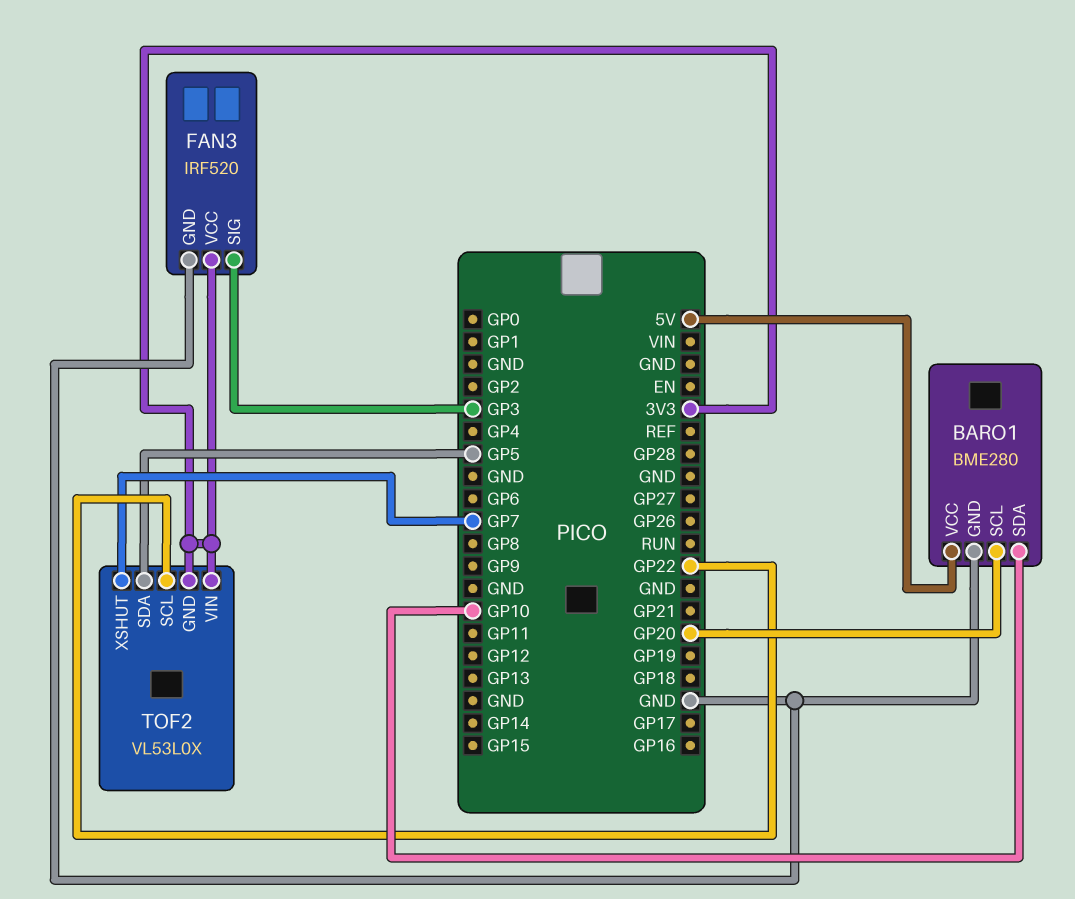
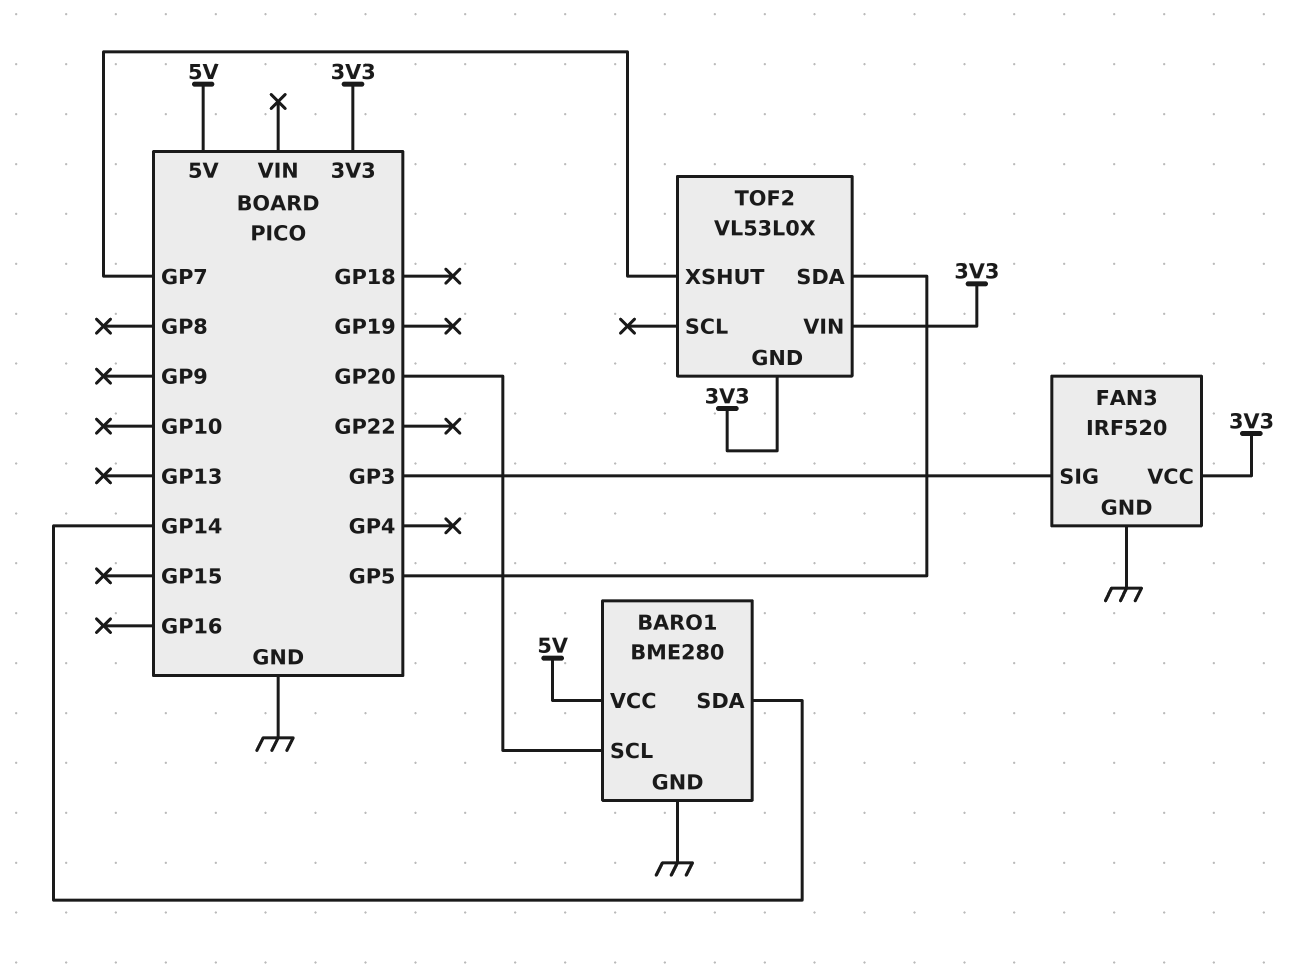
BARO1 pin SDA: GP10 -> GP14
TOF2 pin SCL: GP22 -> none

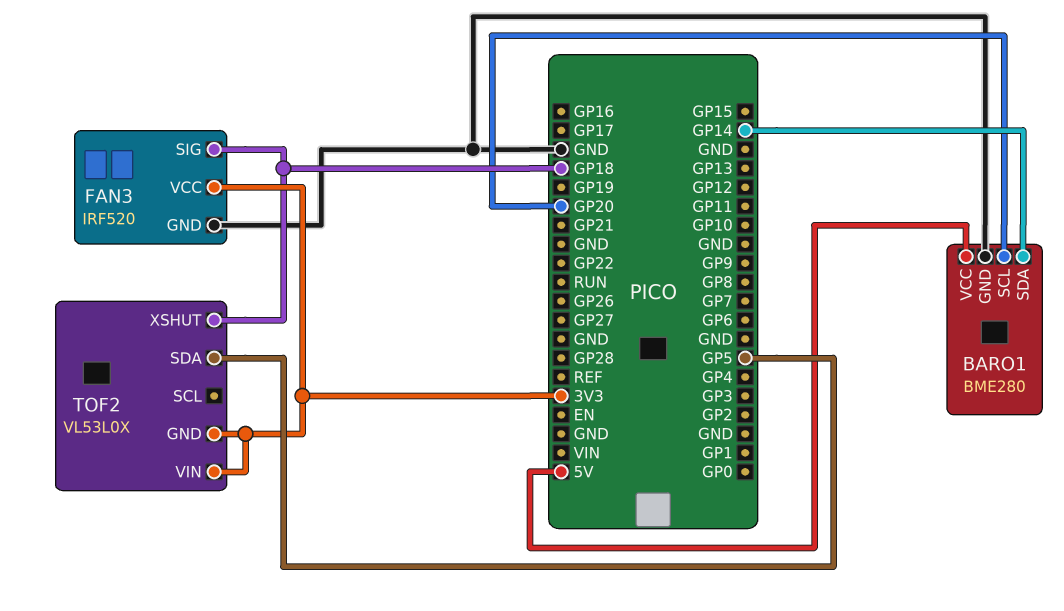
FAN3 pin SIG: GP3 -> GP18
TOF2 pin XSHUT: GP7 -> GP18

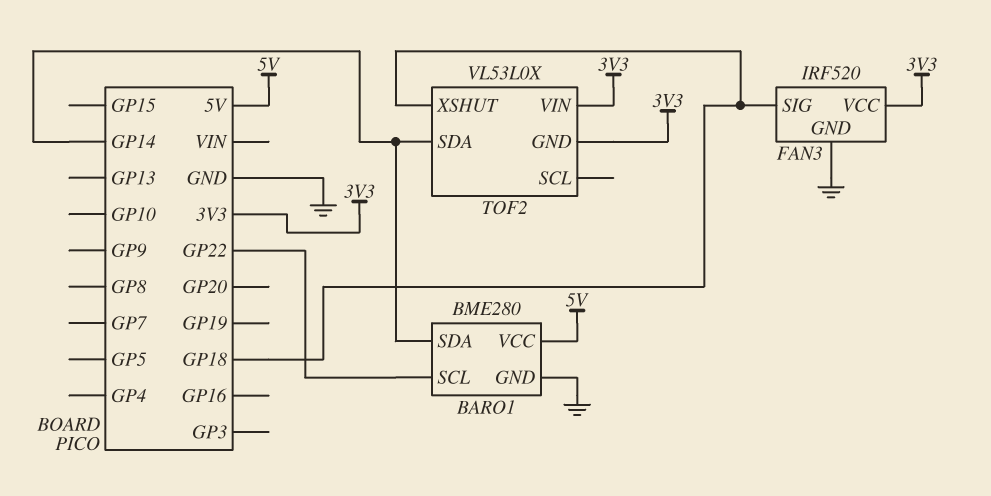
BARO1 pin SCL: GP20 -> GP22
TOF2 pin SDA: GP5 -> GP14

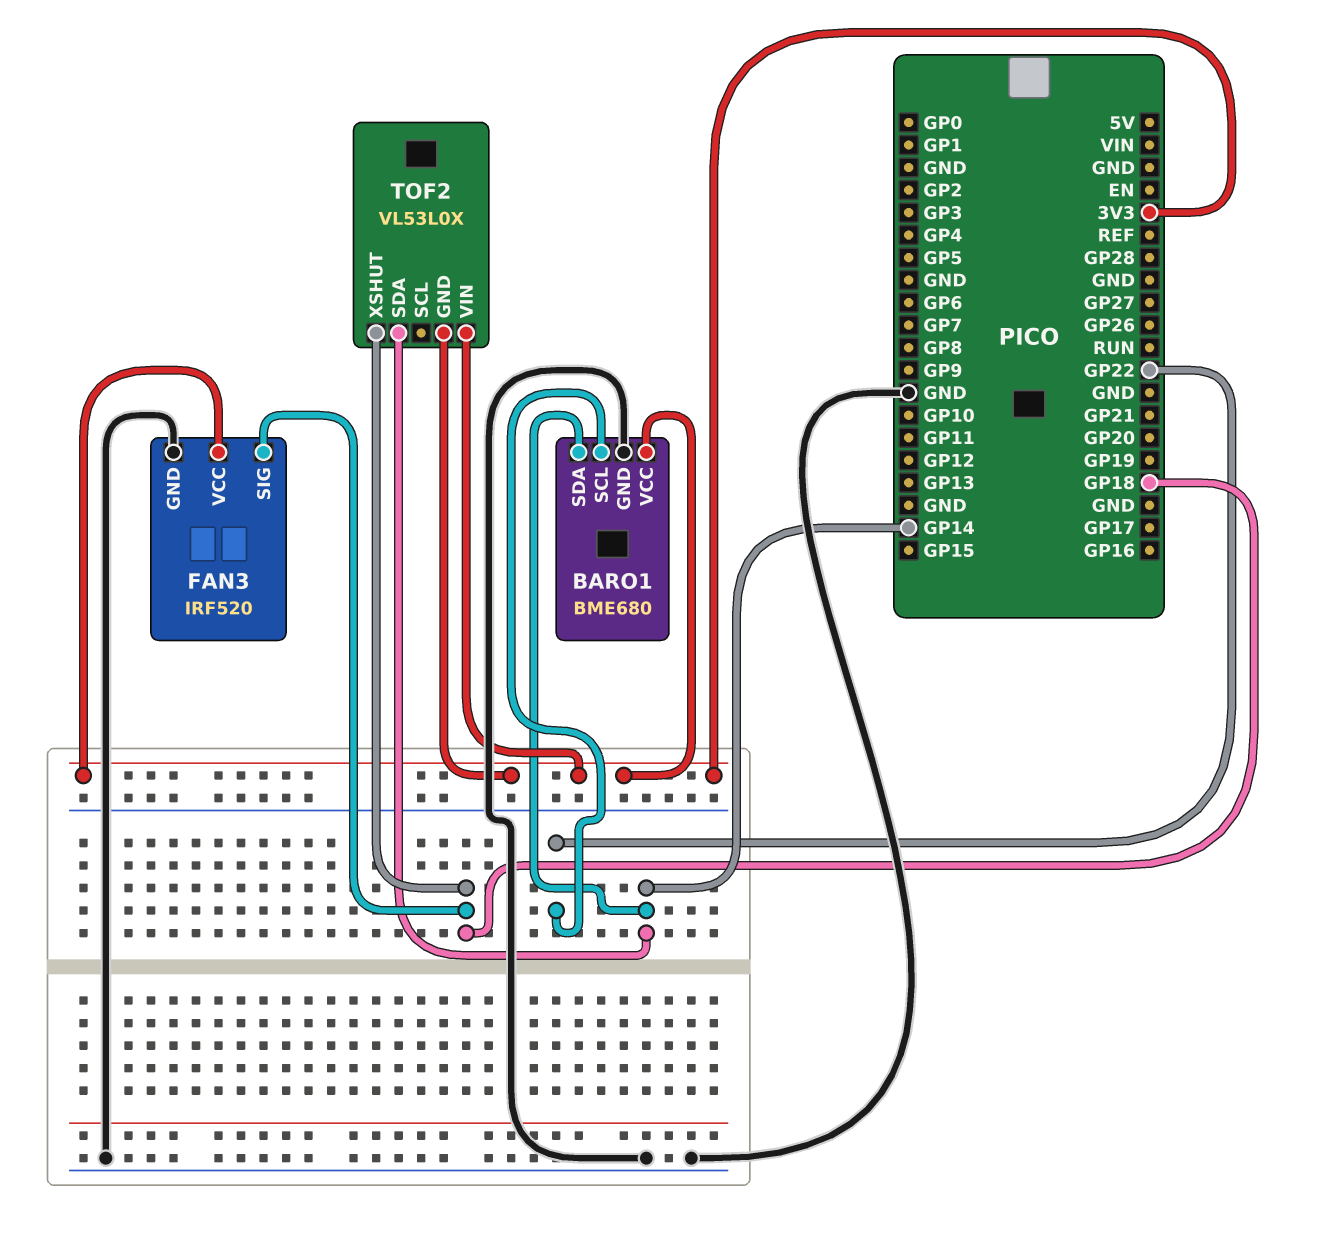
BARO1: BME280 -> BME680
BARO1 pin VCC: 5V -> 3V3

